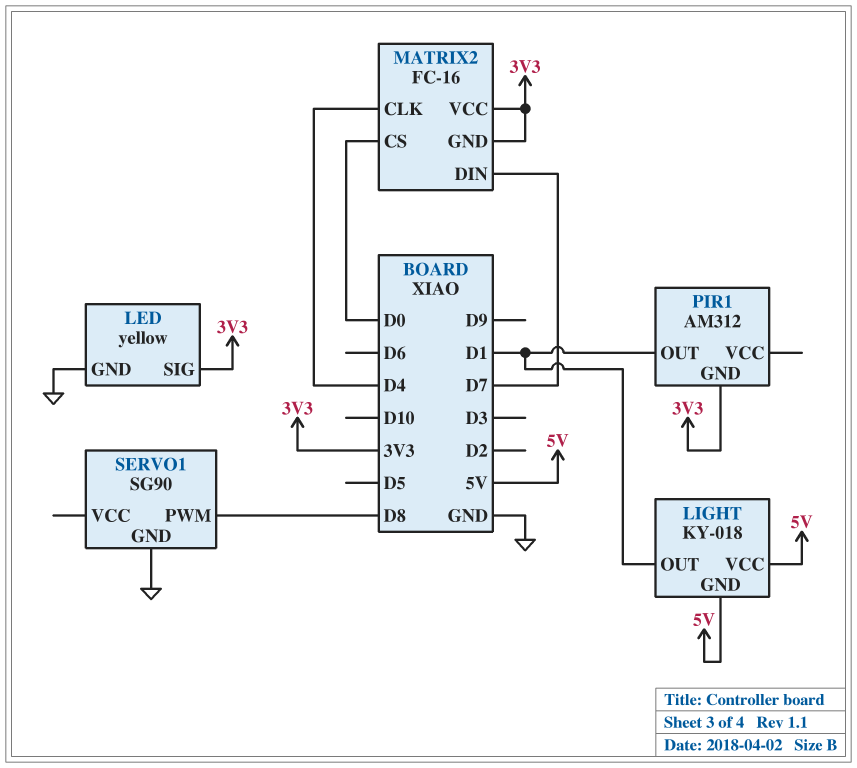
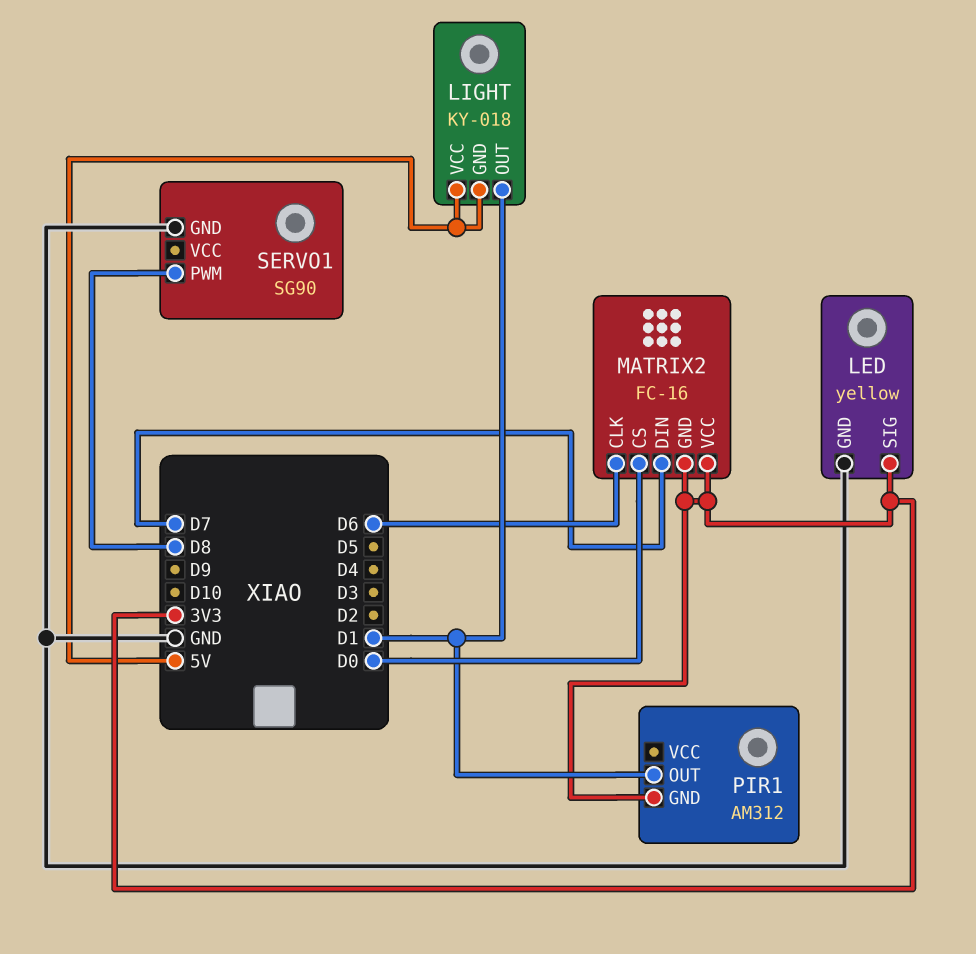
MATRIX2 pin CLK: D4 -> D6

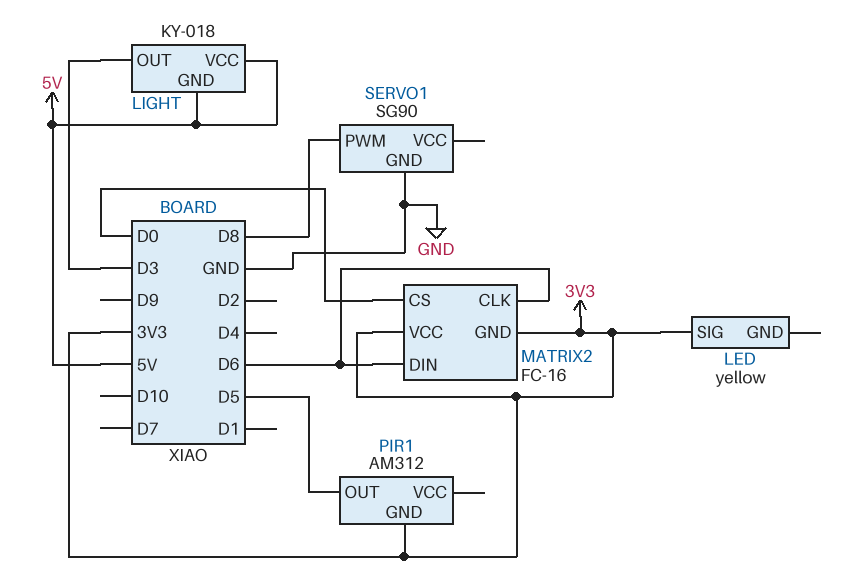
LED pin GND: GND -> none
LIGHT pin OUT: D1 -> D3
MATRIX2 pin DIN: D7 -> D6
PIR1 pin OUT: D1 -> D5

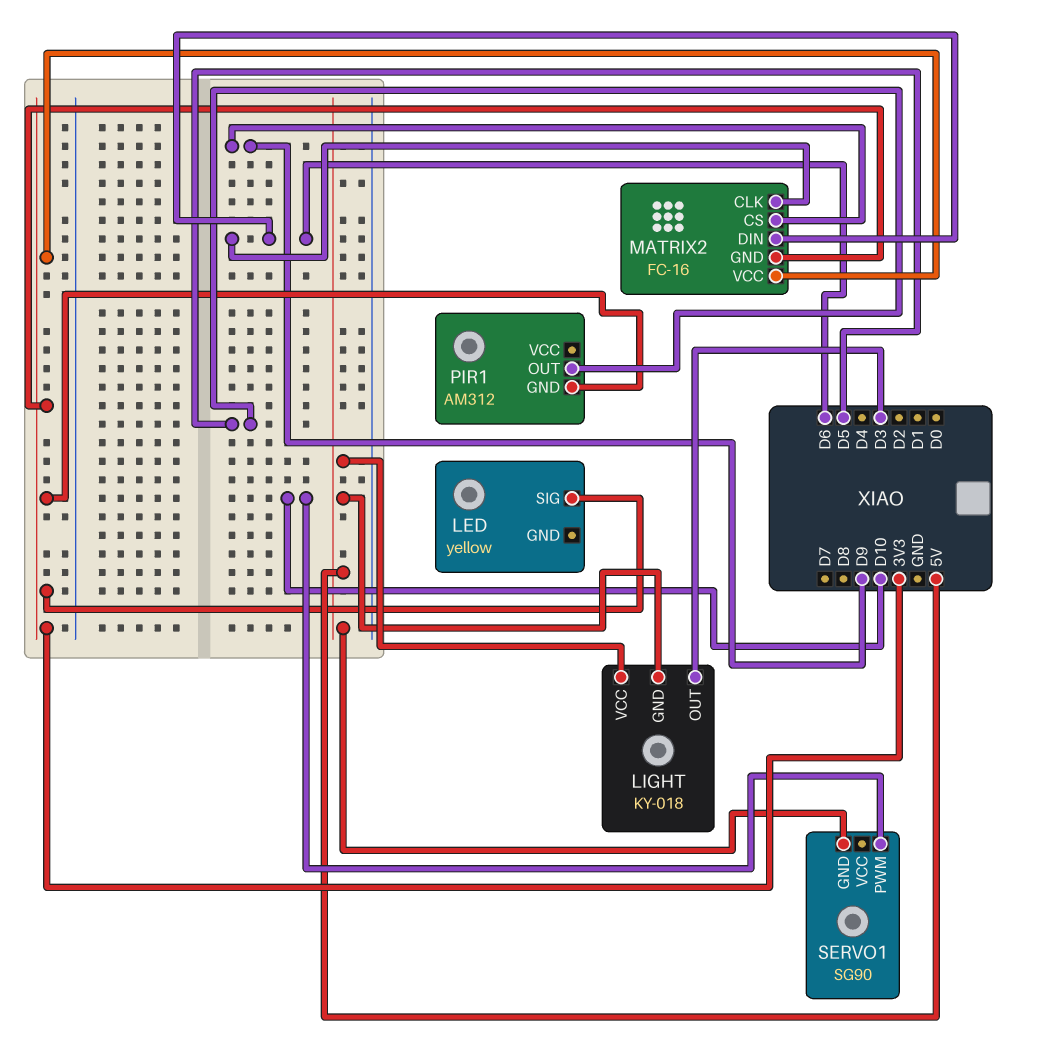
MATRIX2 pin CS: D0 -> D9
SERVO1 pin GND: GND -> 5V
SERVO1 pin PWM: D8 -> D10

